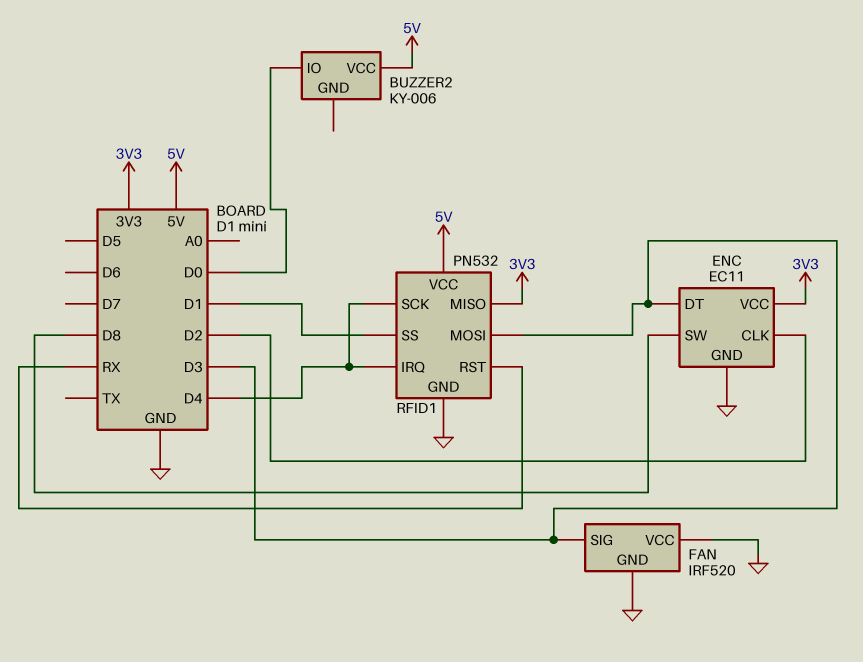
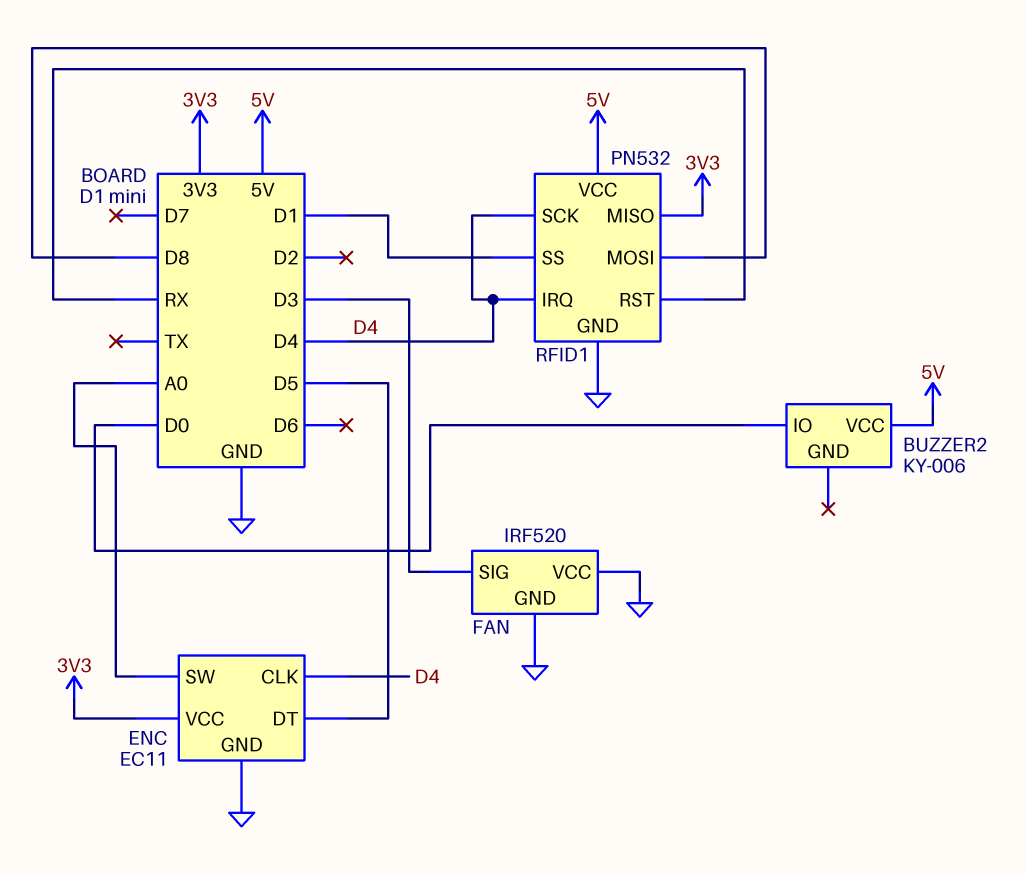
ENC pin CLK: D2 -> D4
ENC pin DT: D3 -> D5
ENC pin SW: D8 -> A0
RFID1 pin MOSI: D3 -> D8

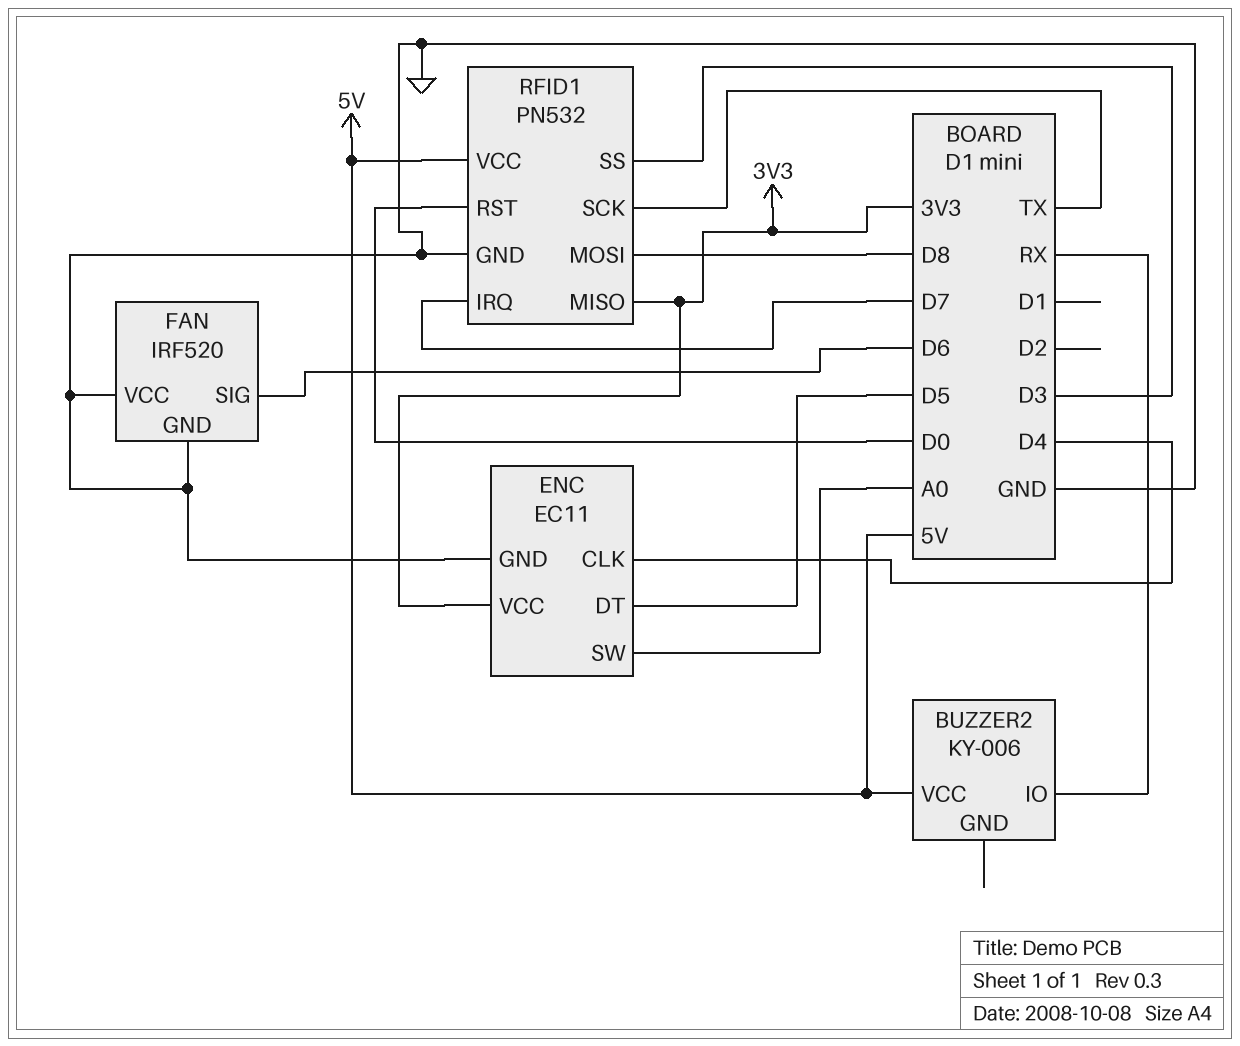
BUZZER2 pin IO: D0 -> RX
FAN pin SIG: D3 -> D6
RFID1 pin IRQ: D4 -> D7
RFID1 pin RST: RX -> D0
RFID1 pin SCK: D4 -> TX
RFID1 pin SS: D1 -> D3

